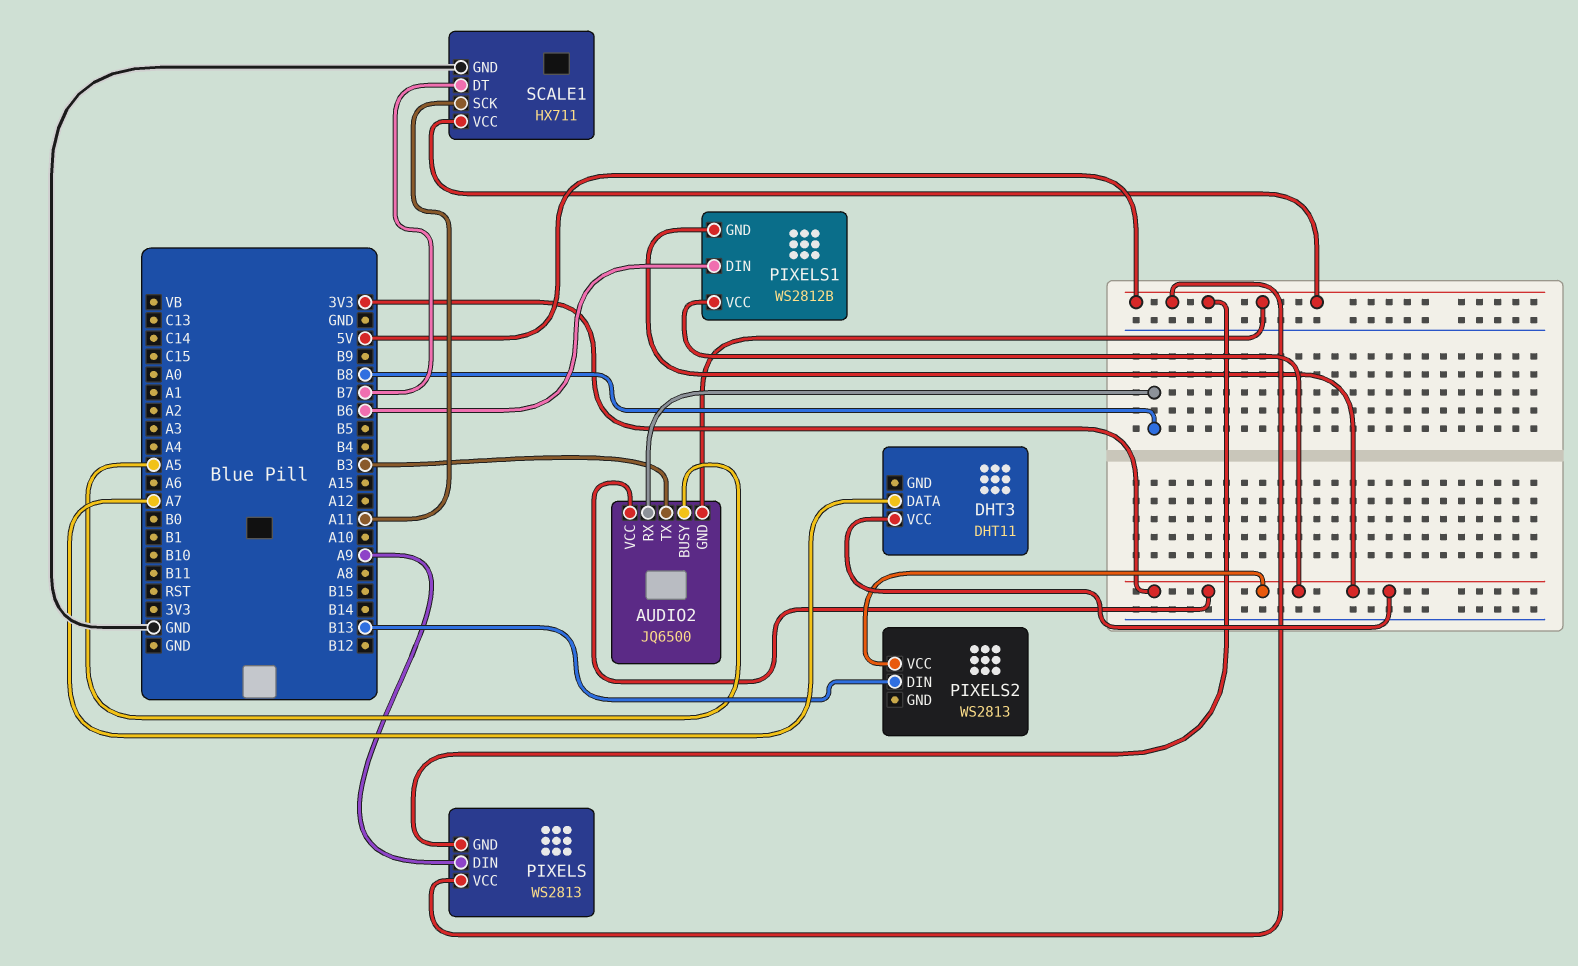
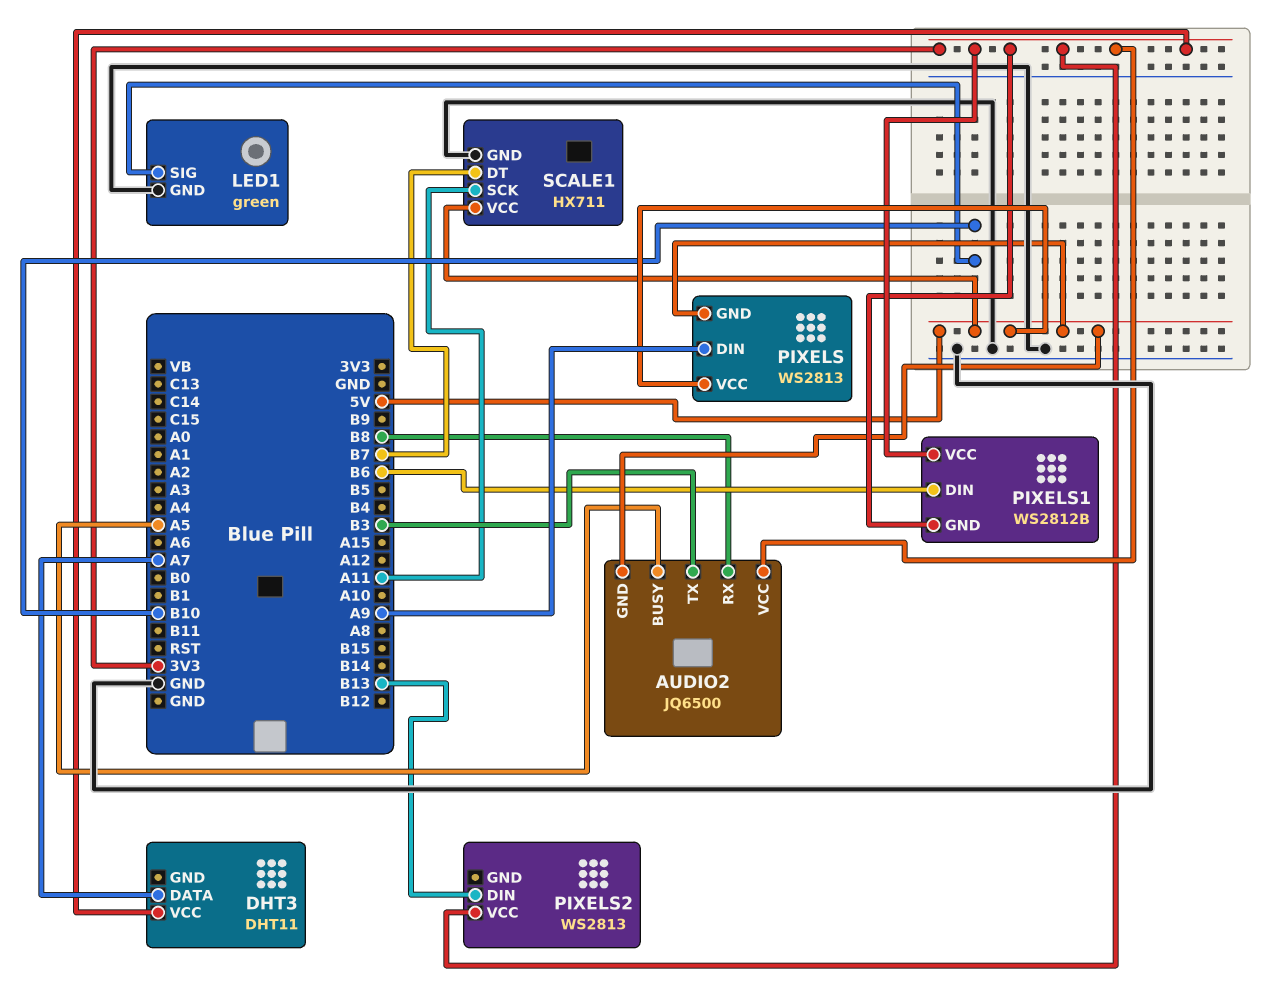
LED1: none -> green
LED1 pin GND: none -> GND
LED1 pin SIG: none -> B10

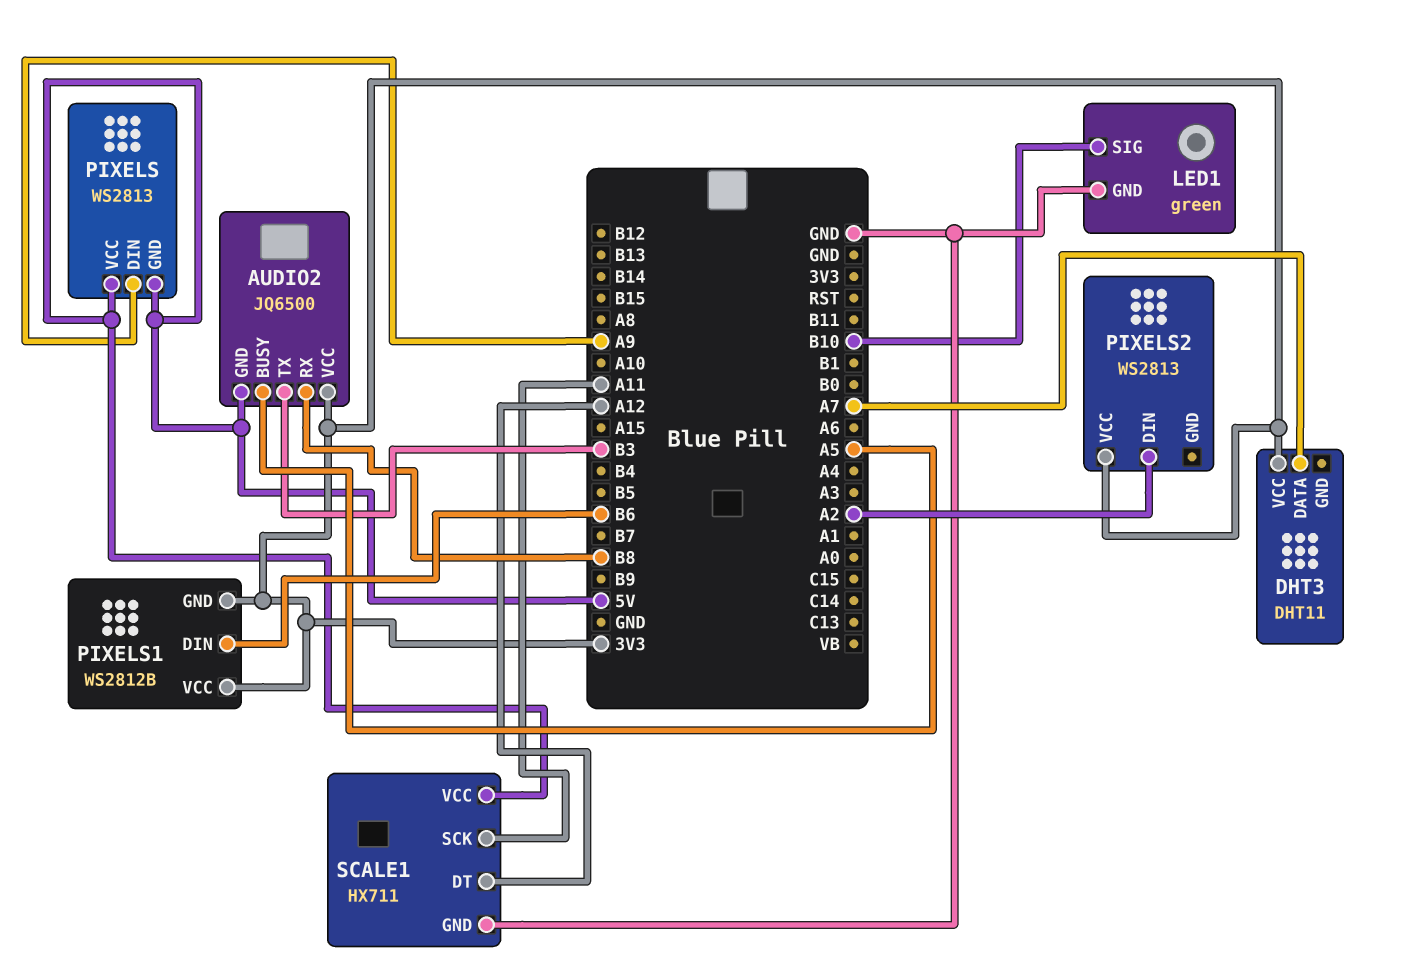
PIXELS2 pin DIN: B13 -> A2
SCALE1 pin DT: B7 -> A12

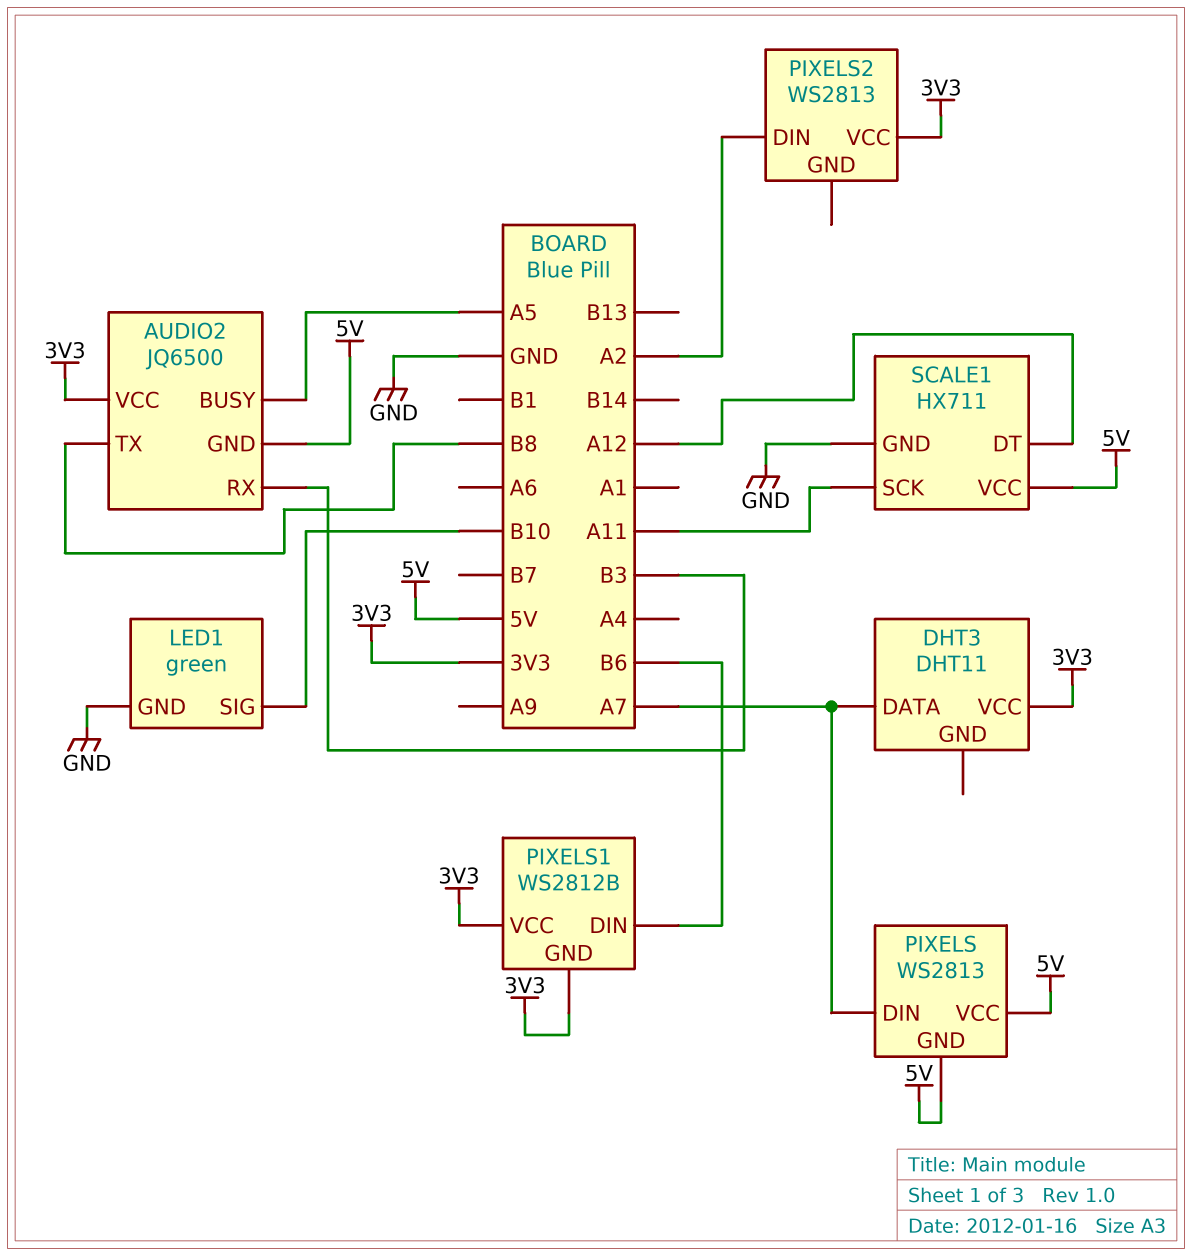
AUDIO2 pin RX: B8 -> B3
AUDIO2 pin TX: B3 -> B8
PIXELS pin DIN: A9 -> A7

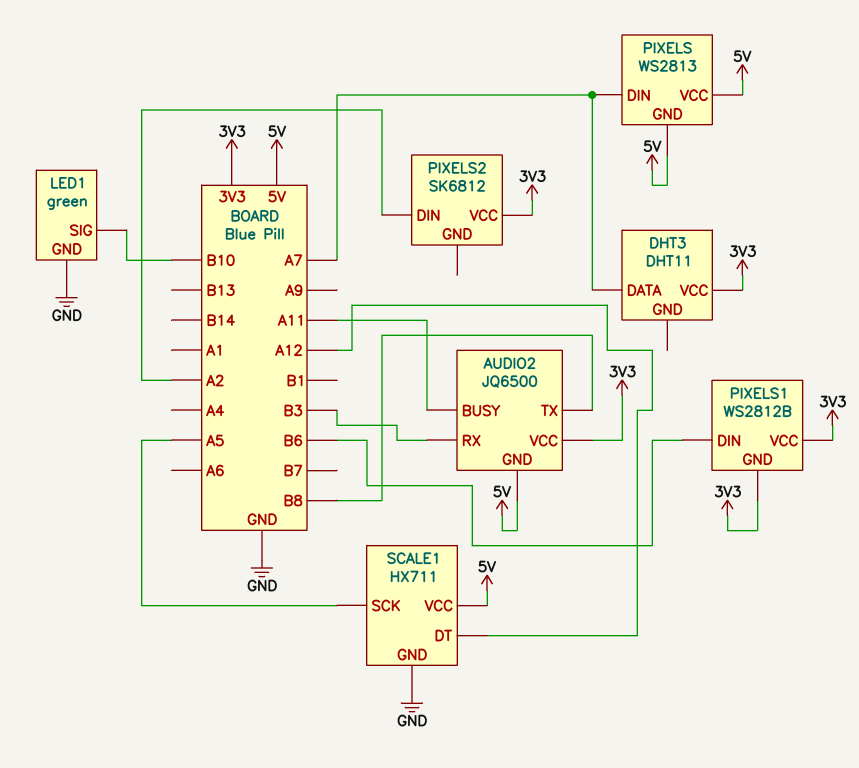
AUDIO2 pin BUSY: A5 -> A11
PIXELS2: WS2813 -> SK6812
SCALE1 pin SCK: A11 -> A5

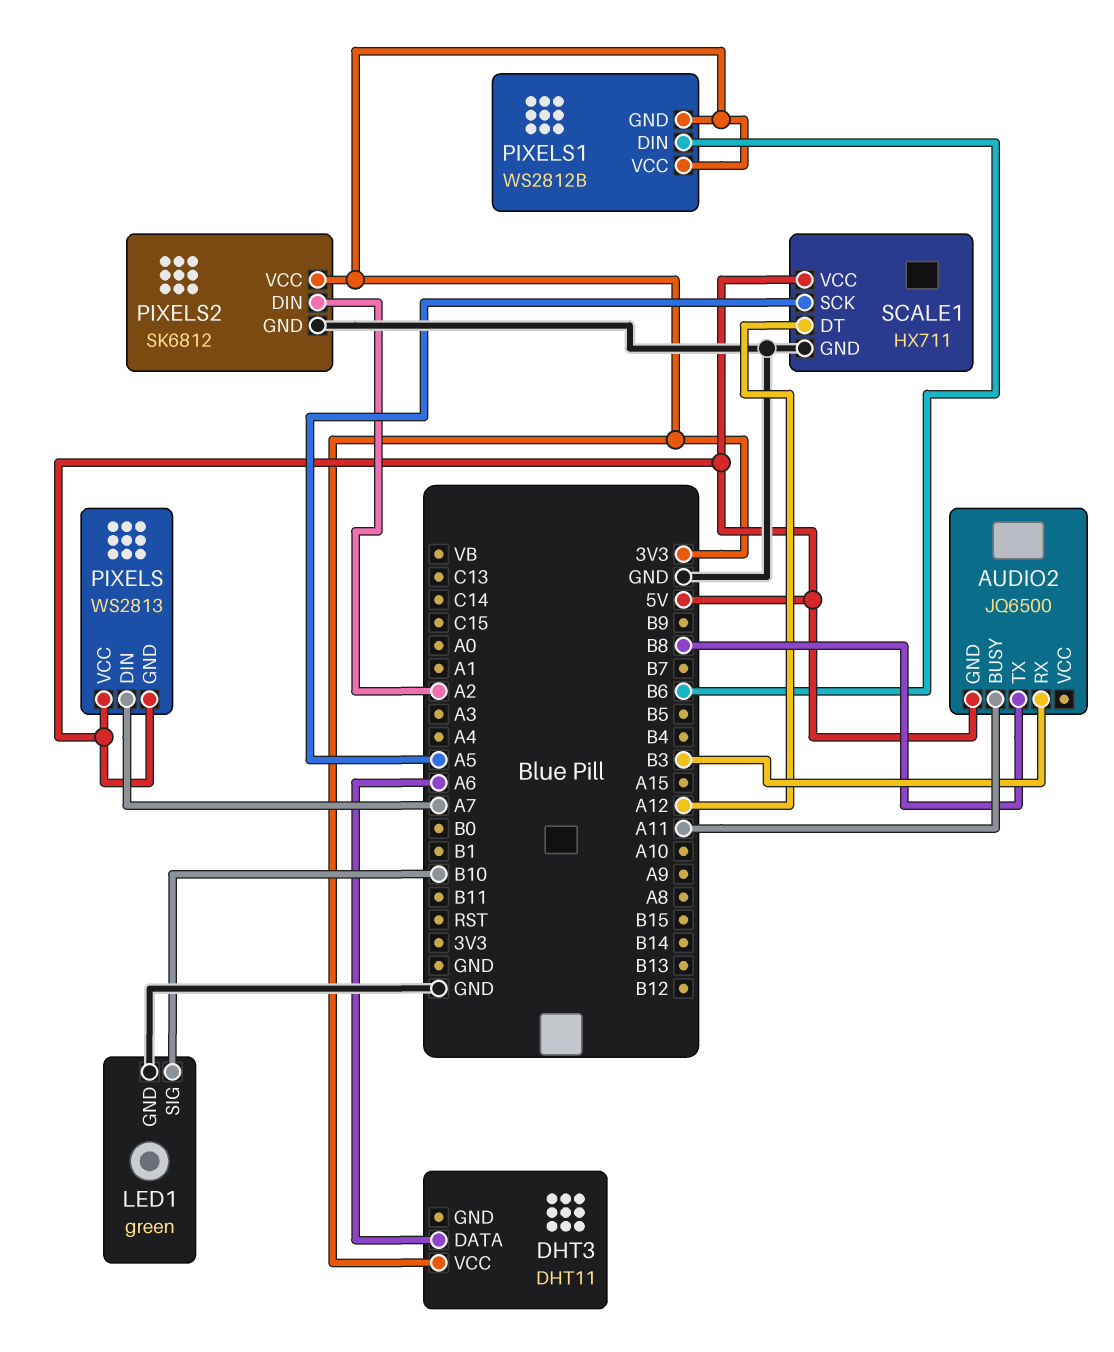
AUDIO2 pin VCC: 3V3 -> none
DHT3 pin DATA: A7 -> A6
PIXELS2 pin GND: none -> GND

